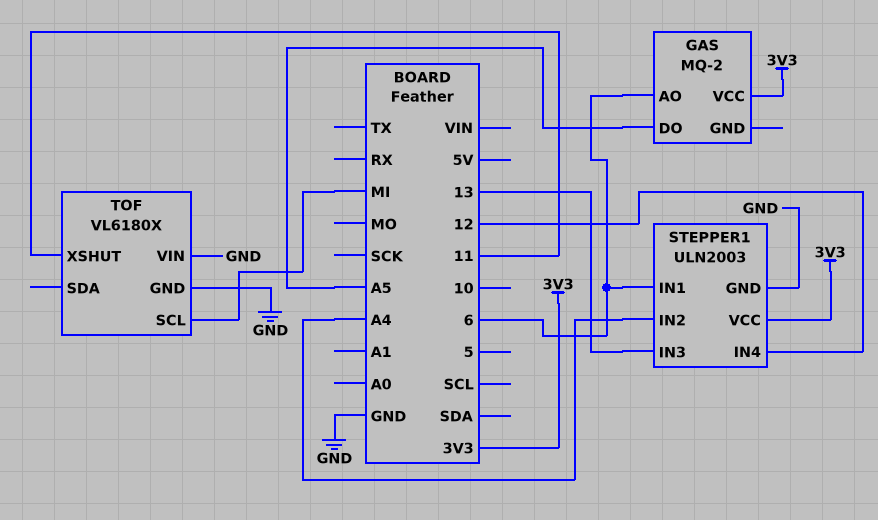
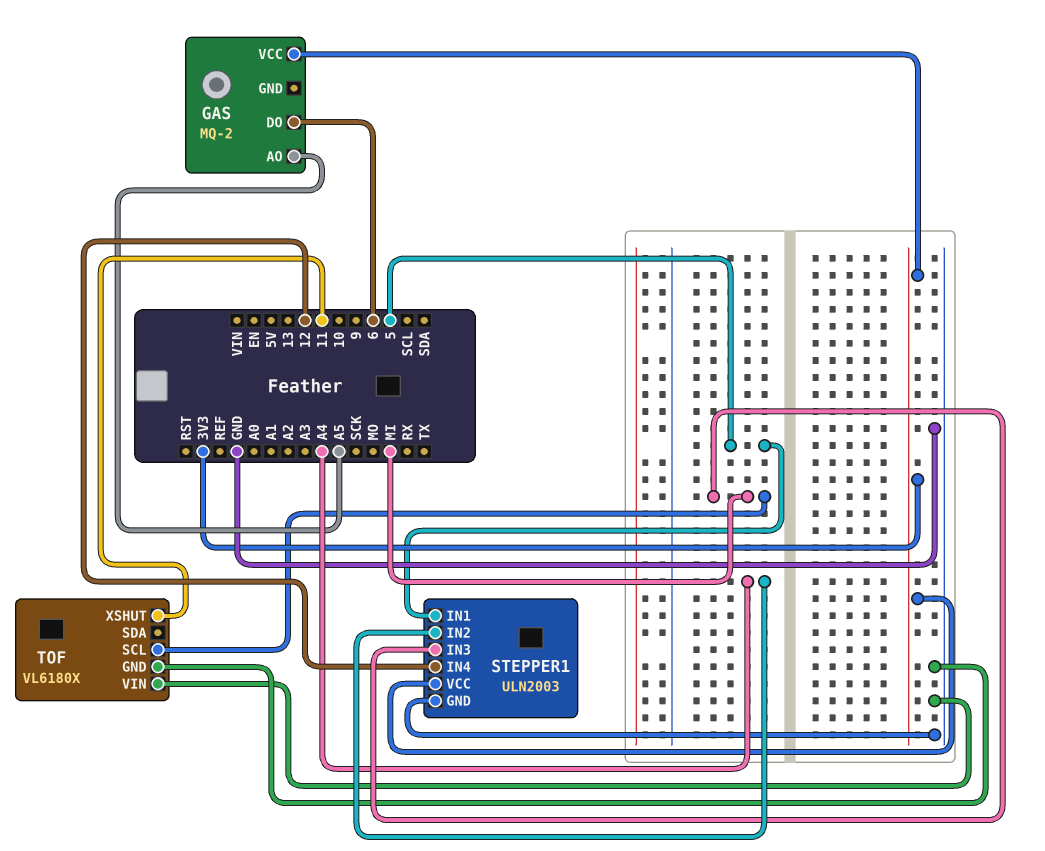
GAS pin AO: 6 -> A5
GAS pin DO: A5 -> 6
STEPPER1 pin IN1: 6 -> 5
STEPPER1 pin IN3: 13 -> MI

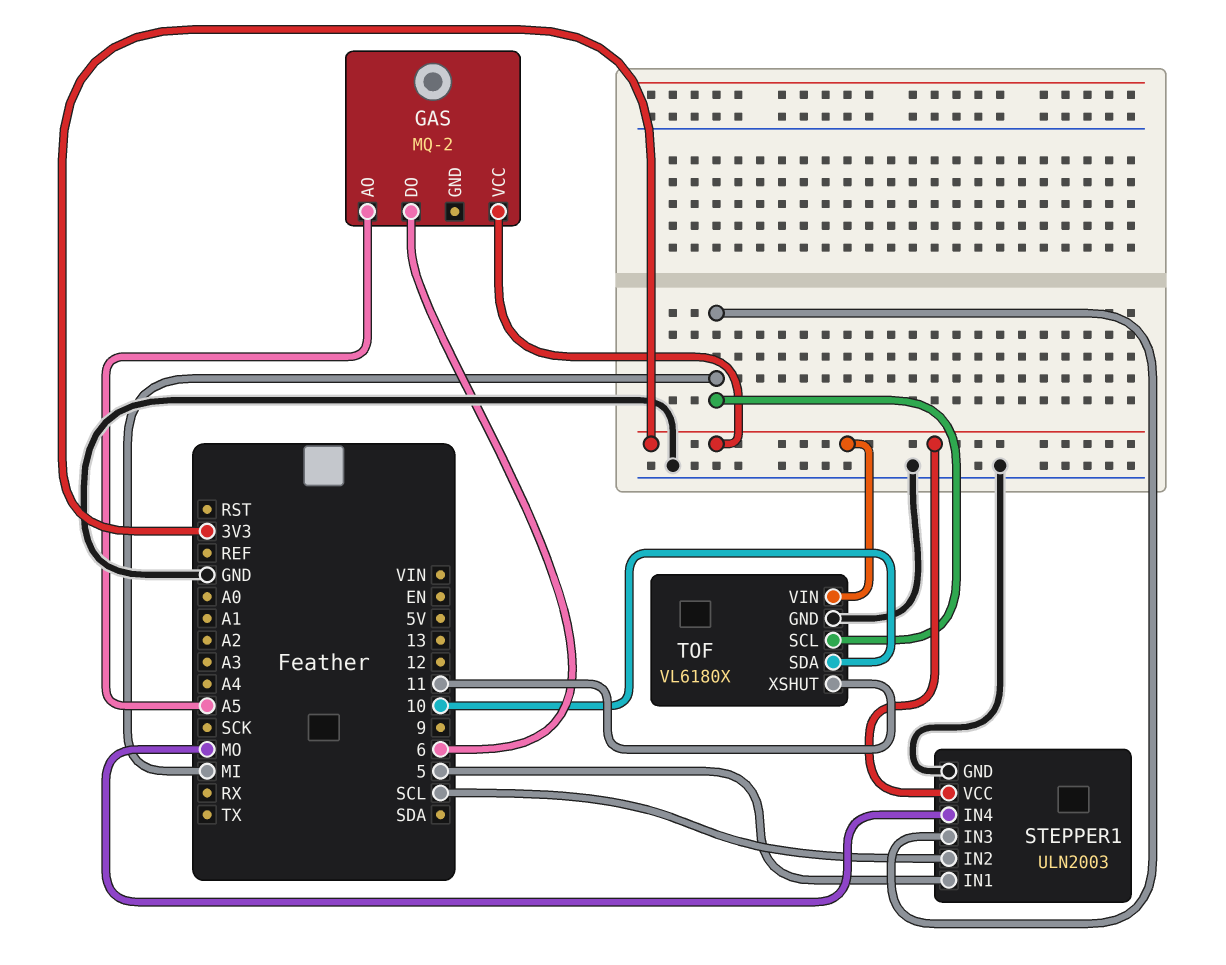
STEPPER1 pin IN2: A4 -> SCL
STEPPER1 pin IN4: 12 -> MO
TOF pin SDA: none -> 10
TOF pin VIN: GND -> 3V3

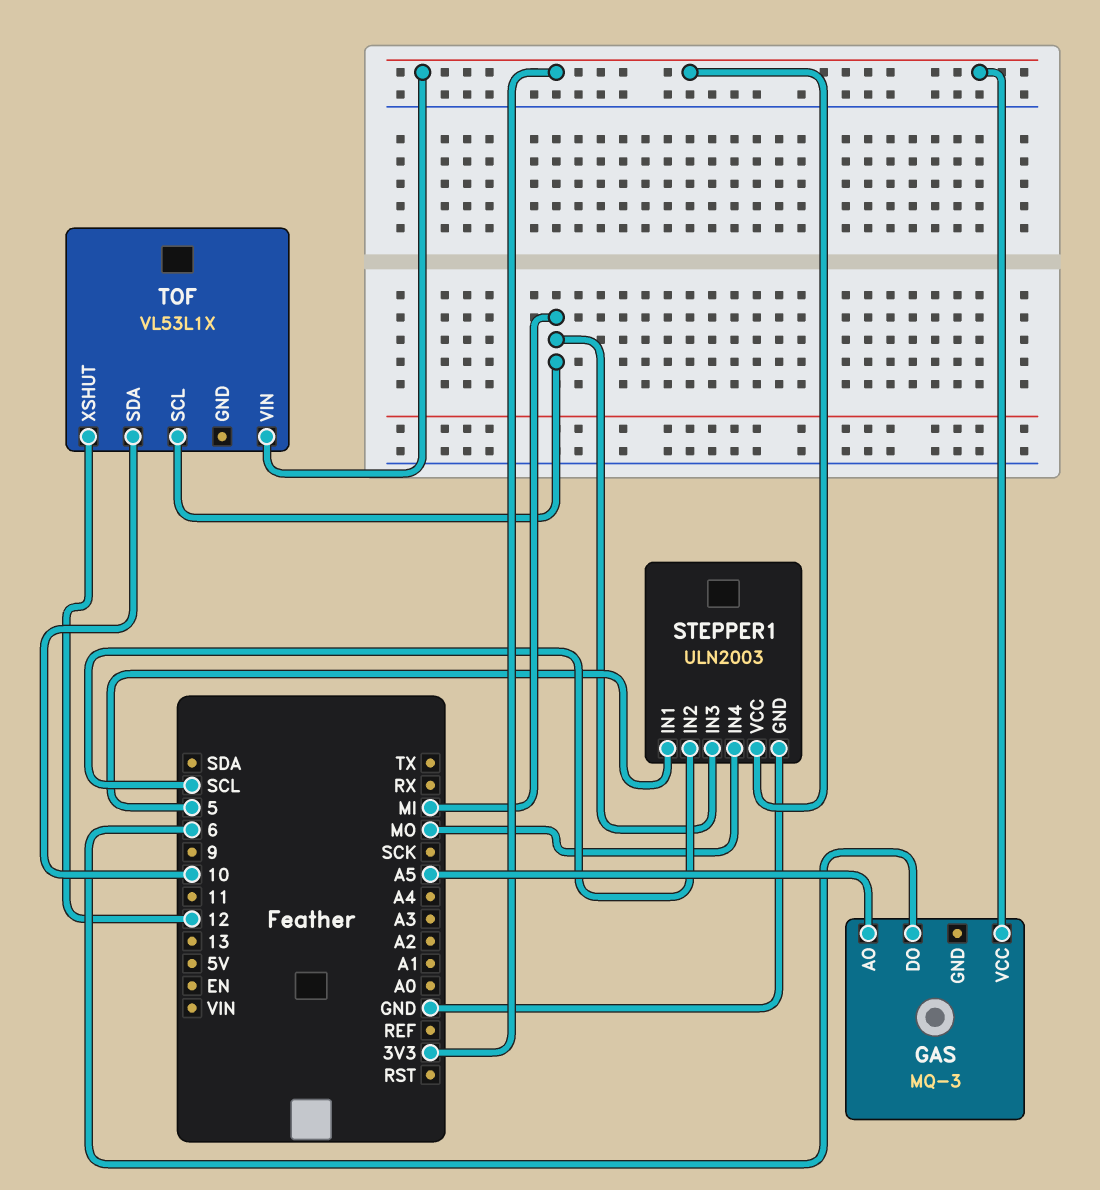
GAS: MQ-2 -> MQ-3
TOF: VL6180X -> VL53L1X
TOF pin GND: GND -> none
TOF pin XSHUT: 11 -> 12

